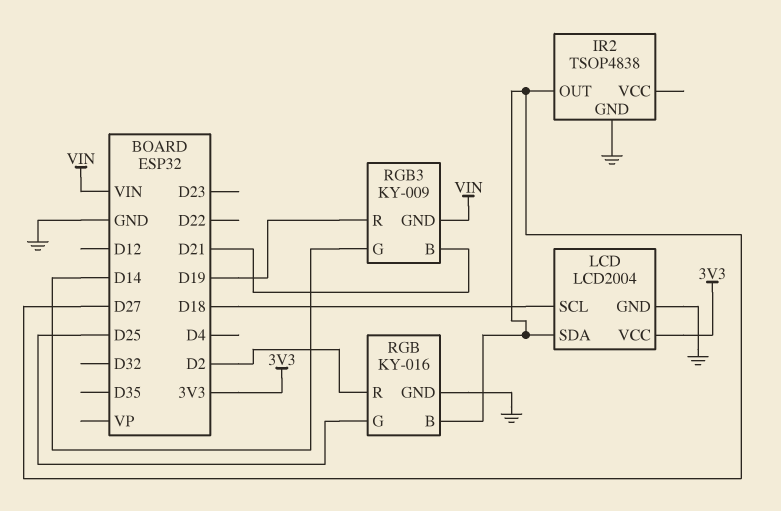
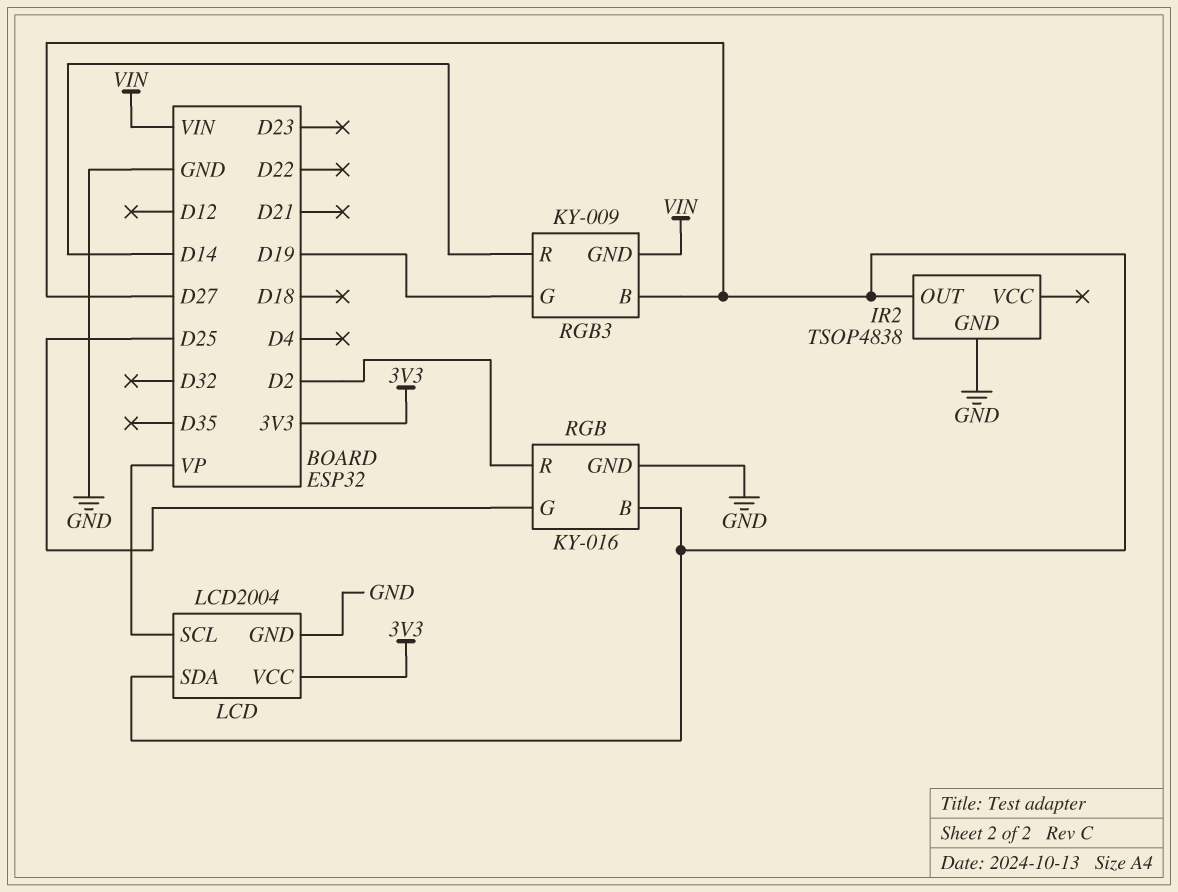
LCD pin SCL: D18 -> VP
RGB3 pin B: D21 -> D27
RGB3 pin G: D14 -> D19
RGB3 pin R: D19 -> D14

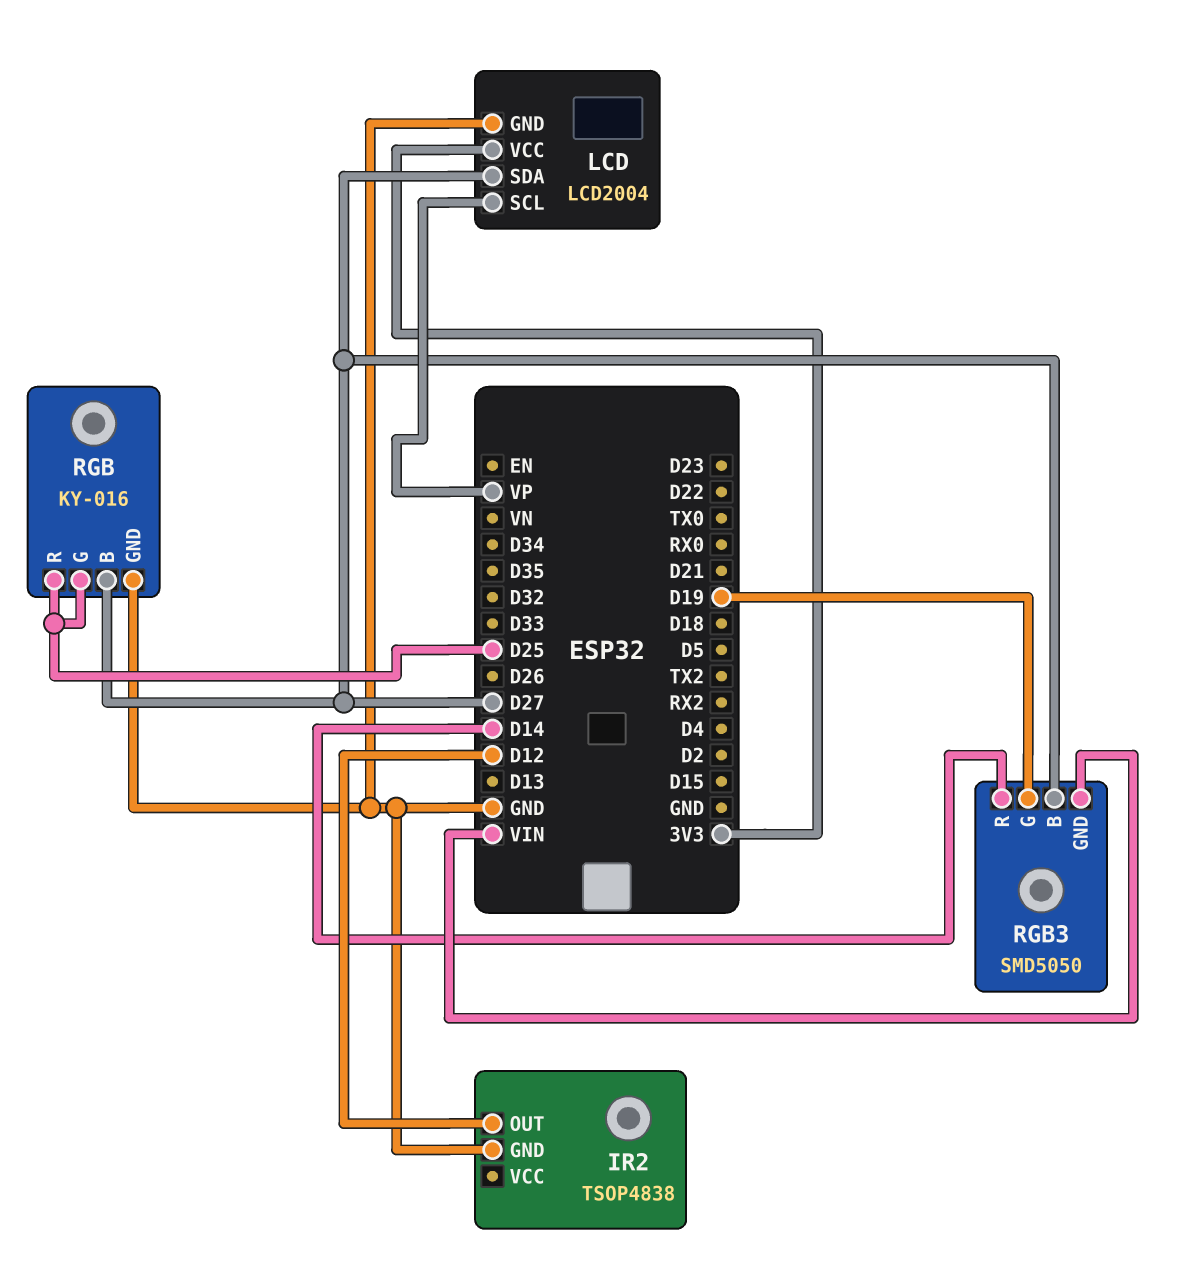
IR2 pin OUT: D27 -> D12
RGB pin R: D2 -> D25
RGB3: KY-009 -> SMD5050

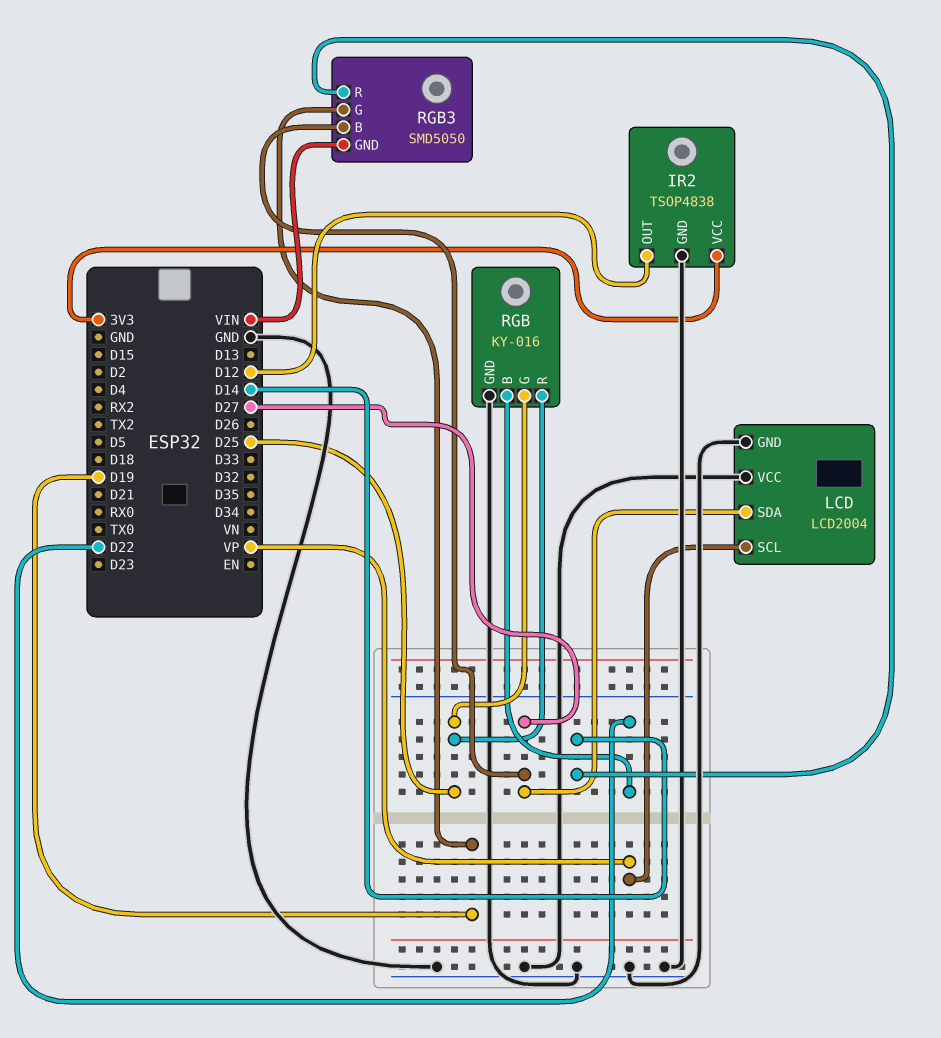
IR2 pin VCC: none -> 3V3
LCD pin VCC: 3V3 -> GND
RGB pin B: D27 -> D22

